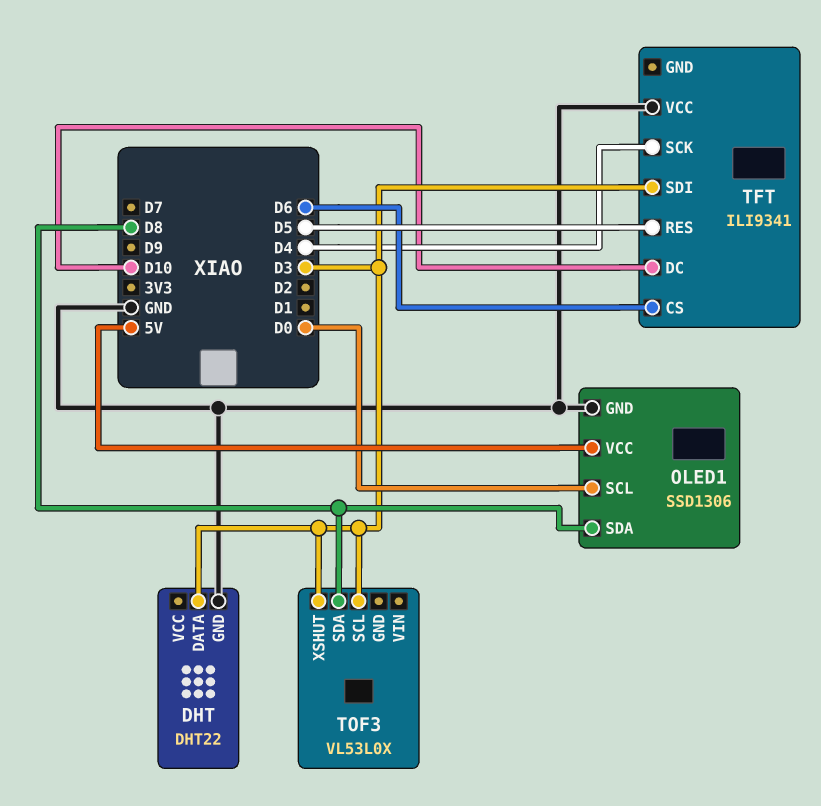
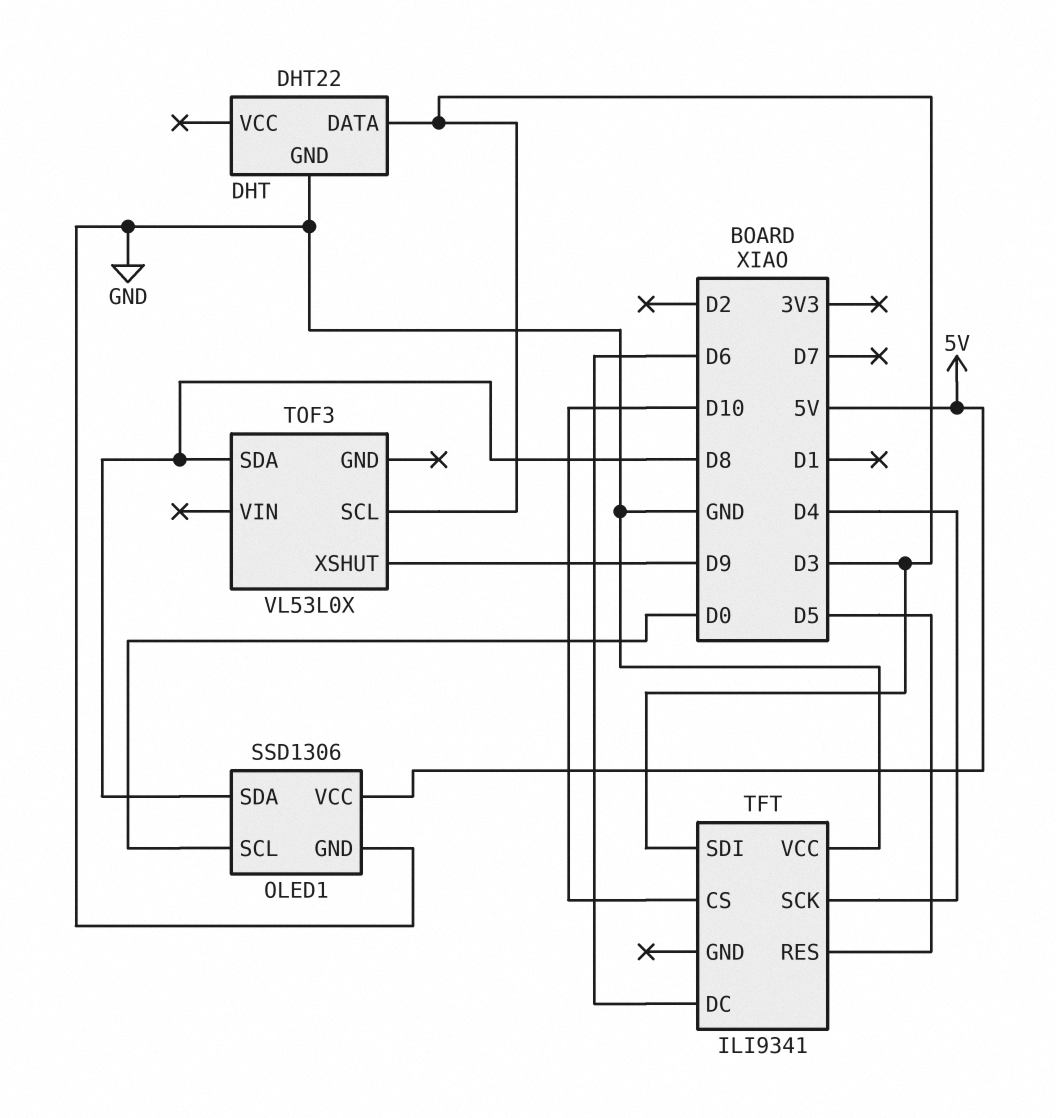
TFT pin CS: D6 -> D10
TFT pin DC: D10 -> D6
TOF3 pin XSHUT: D3 -> D9

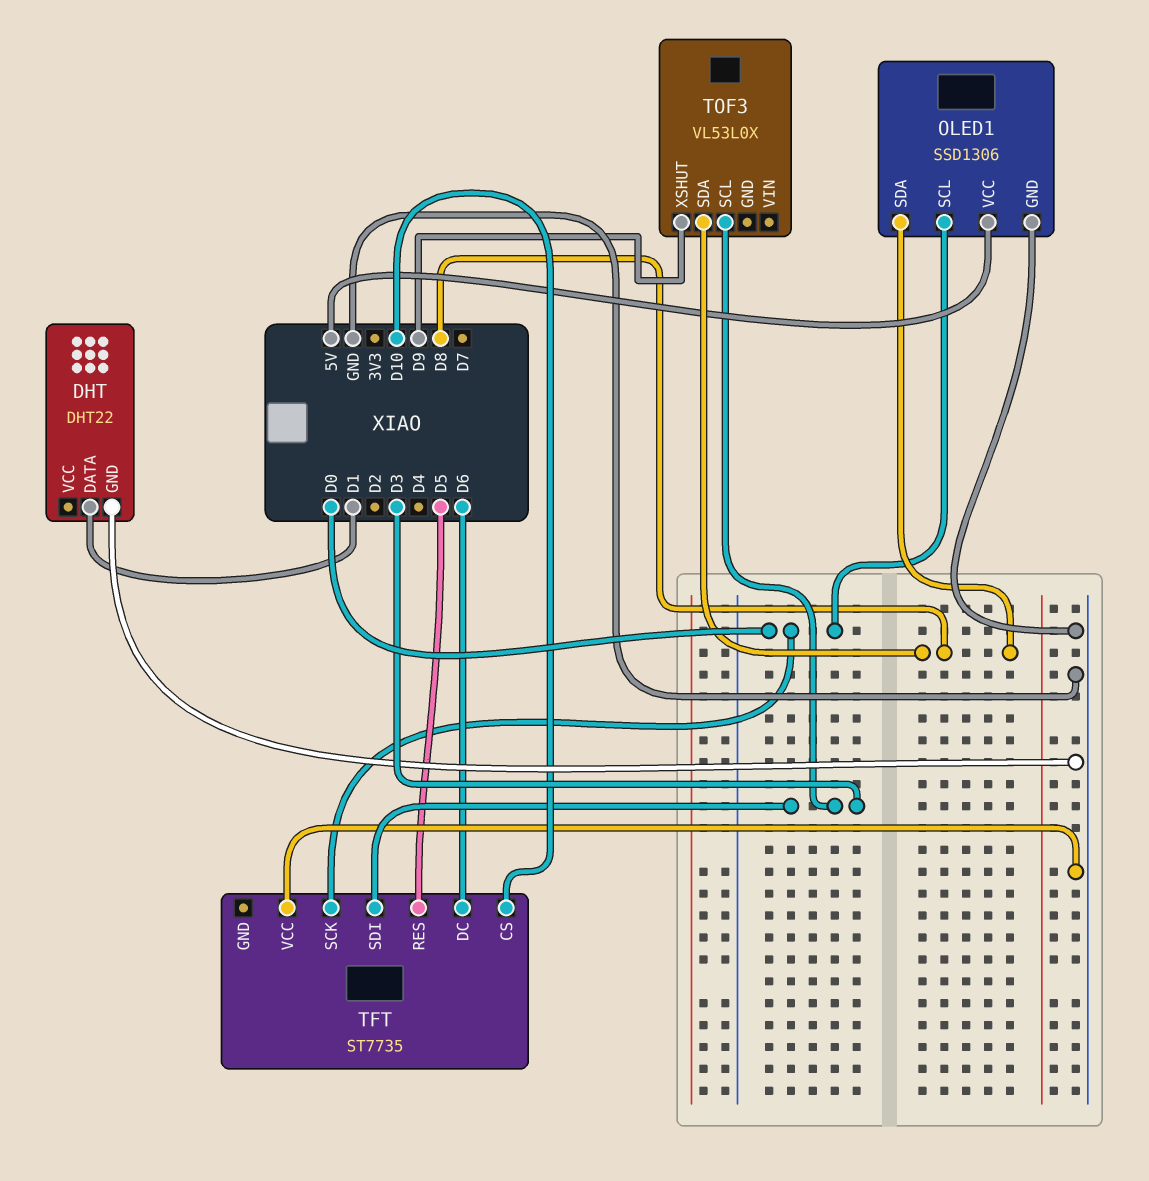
DHT pin DATA: D3 -> D1
TFT: ILI9341 -> ST7735
TFT pin SCK: D4 -> D0

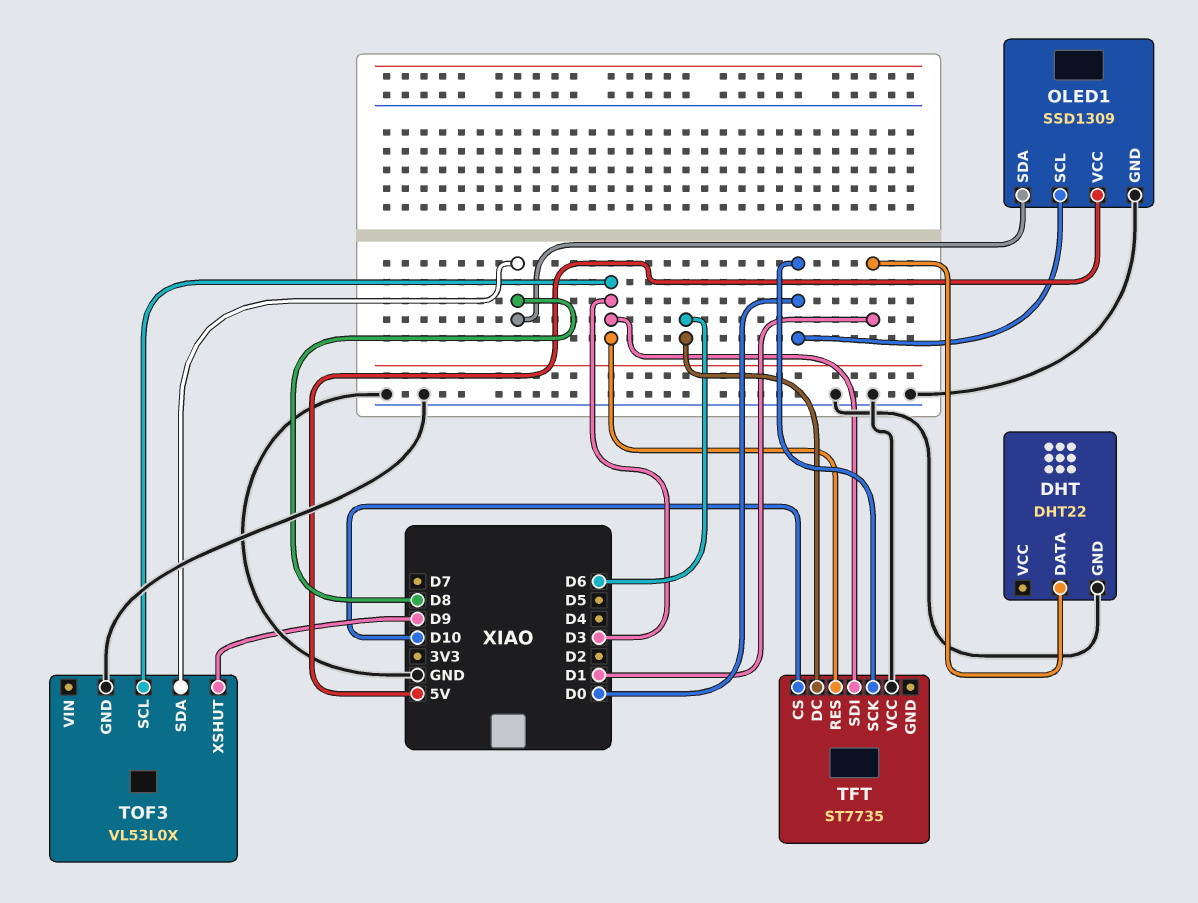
OLED1: SSD1306 -> SSD1309
TFT pin RES: D5 -> D3
TOF3 pin GND: none -> GND

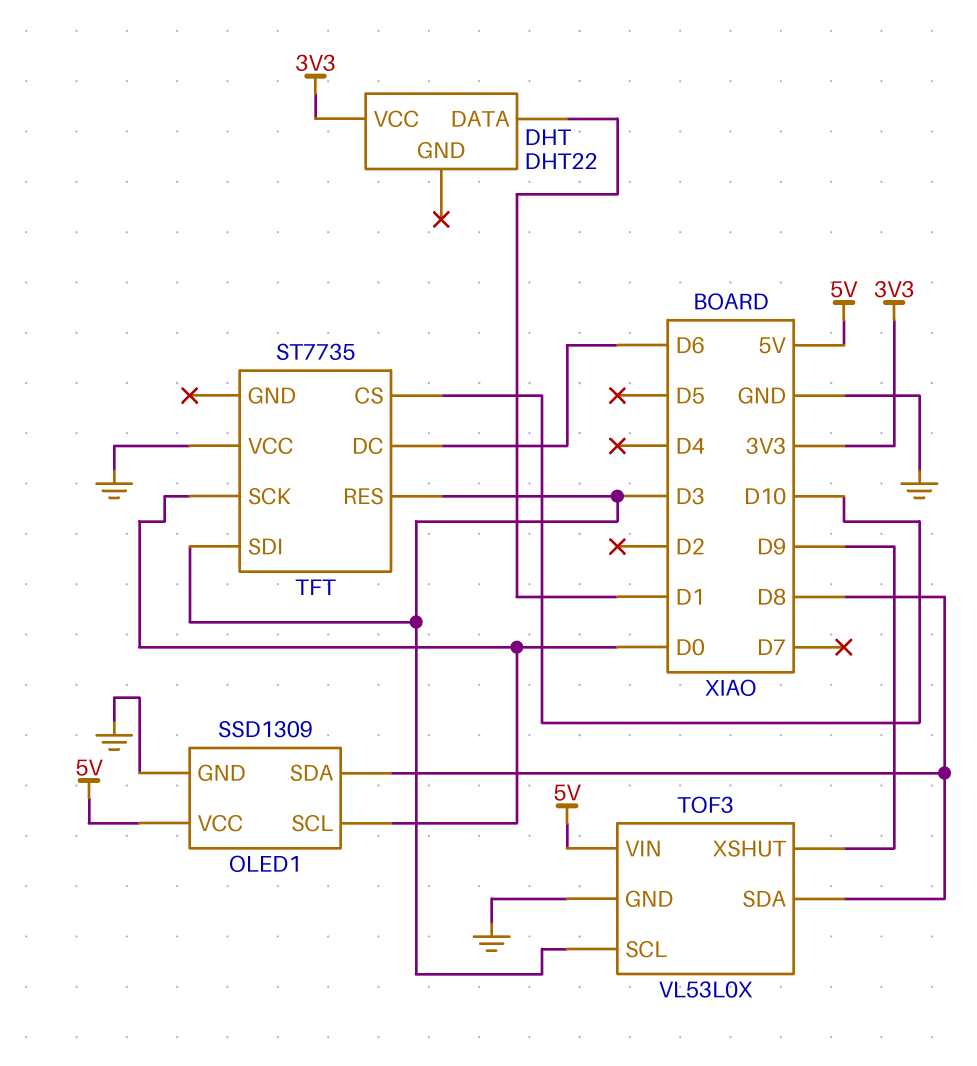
DHT pin GND: GND -> none
DHT pin VCC: none -> 3V3
TOF3 pin VIN: none -> 5V

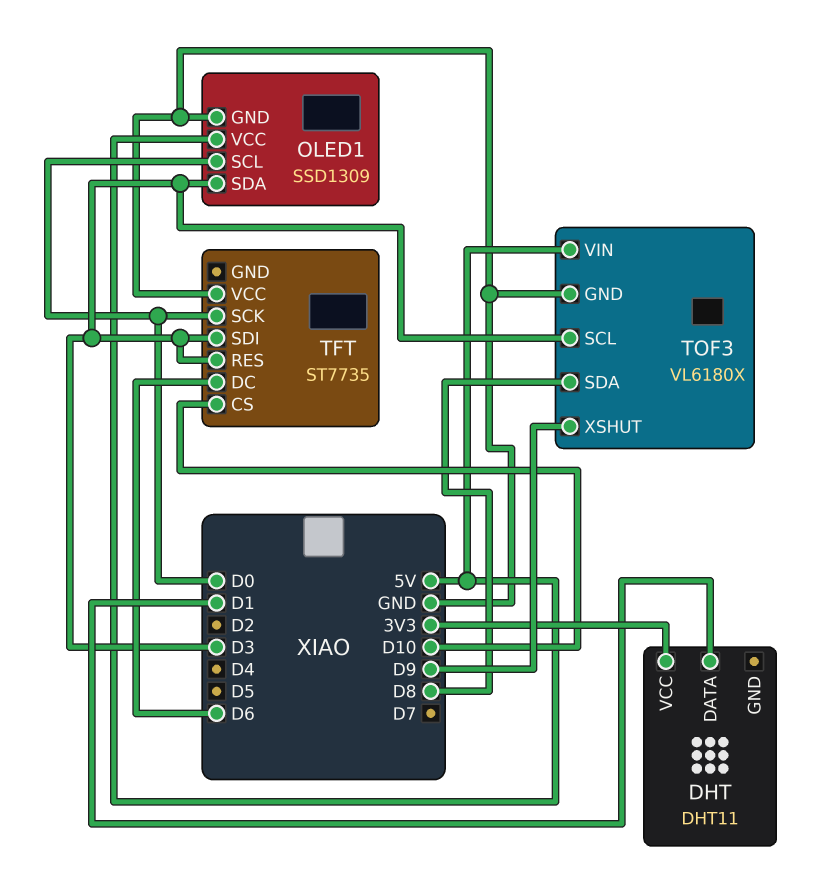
DHT: DHT22 -> DHT11
OLED1 pin SDA: D8 -> D3
TOF3: VL53L0X -> VL6180X

